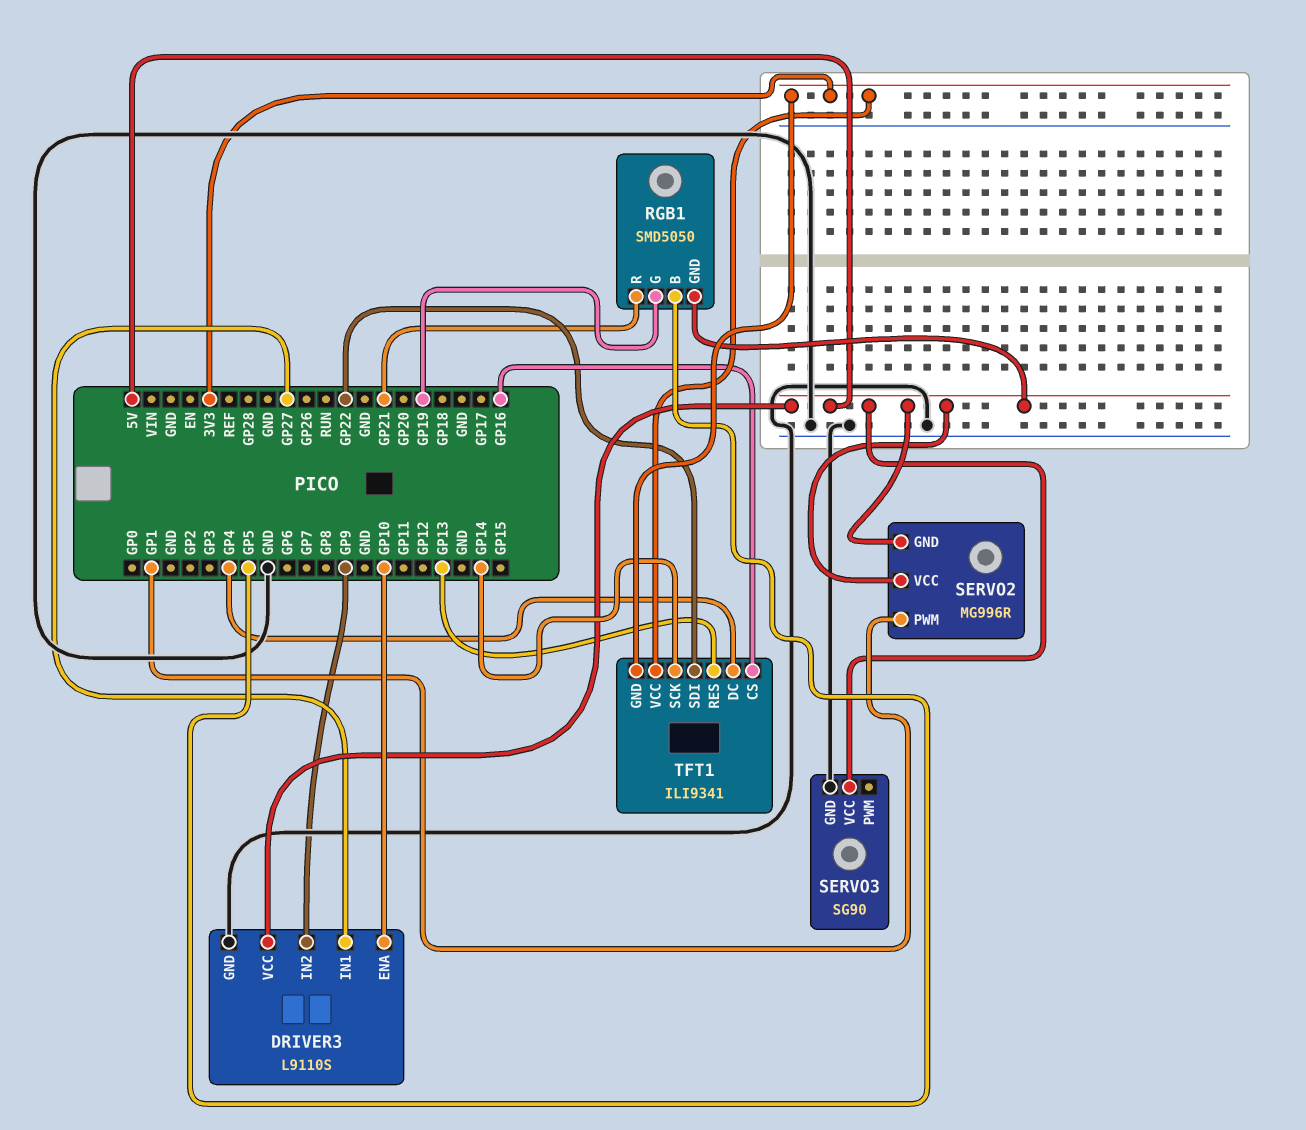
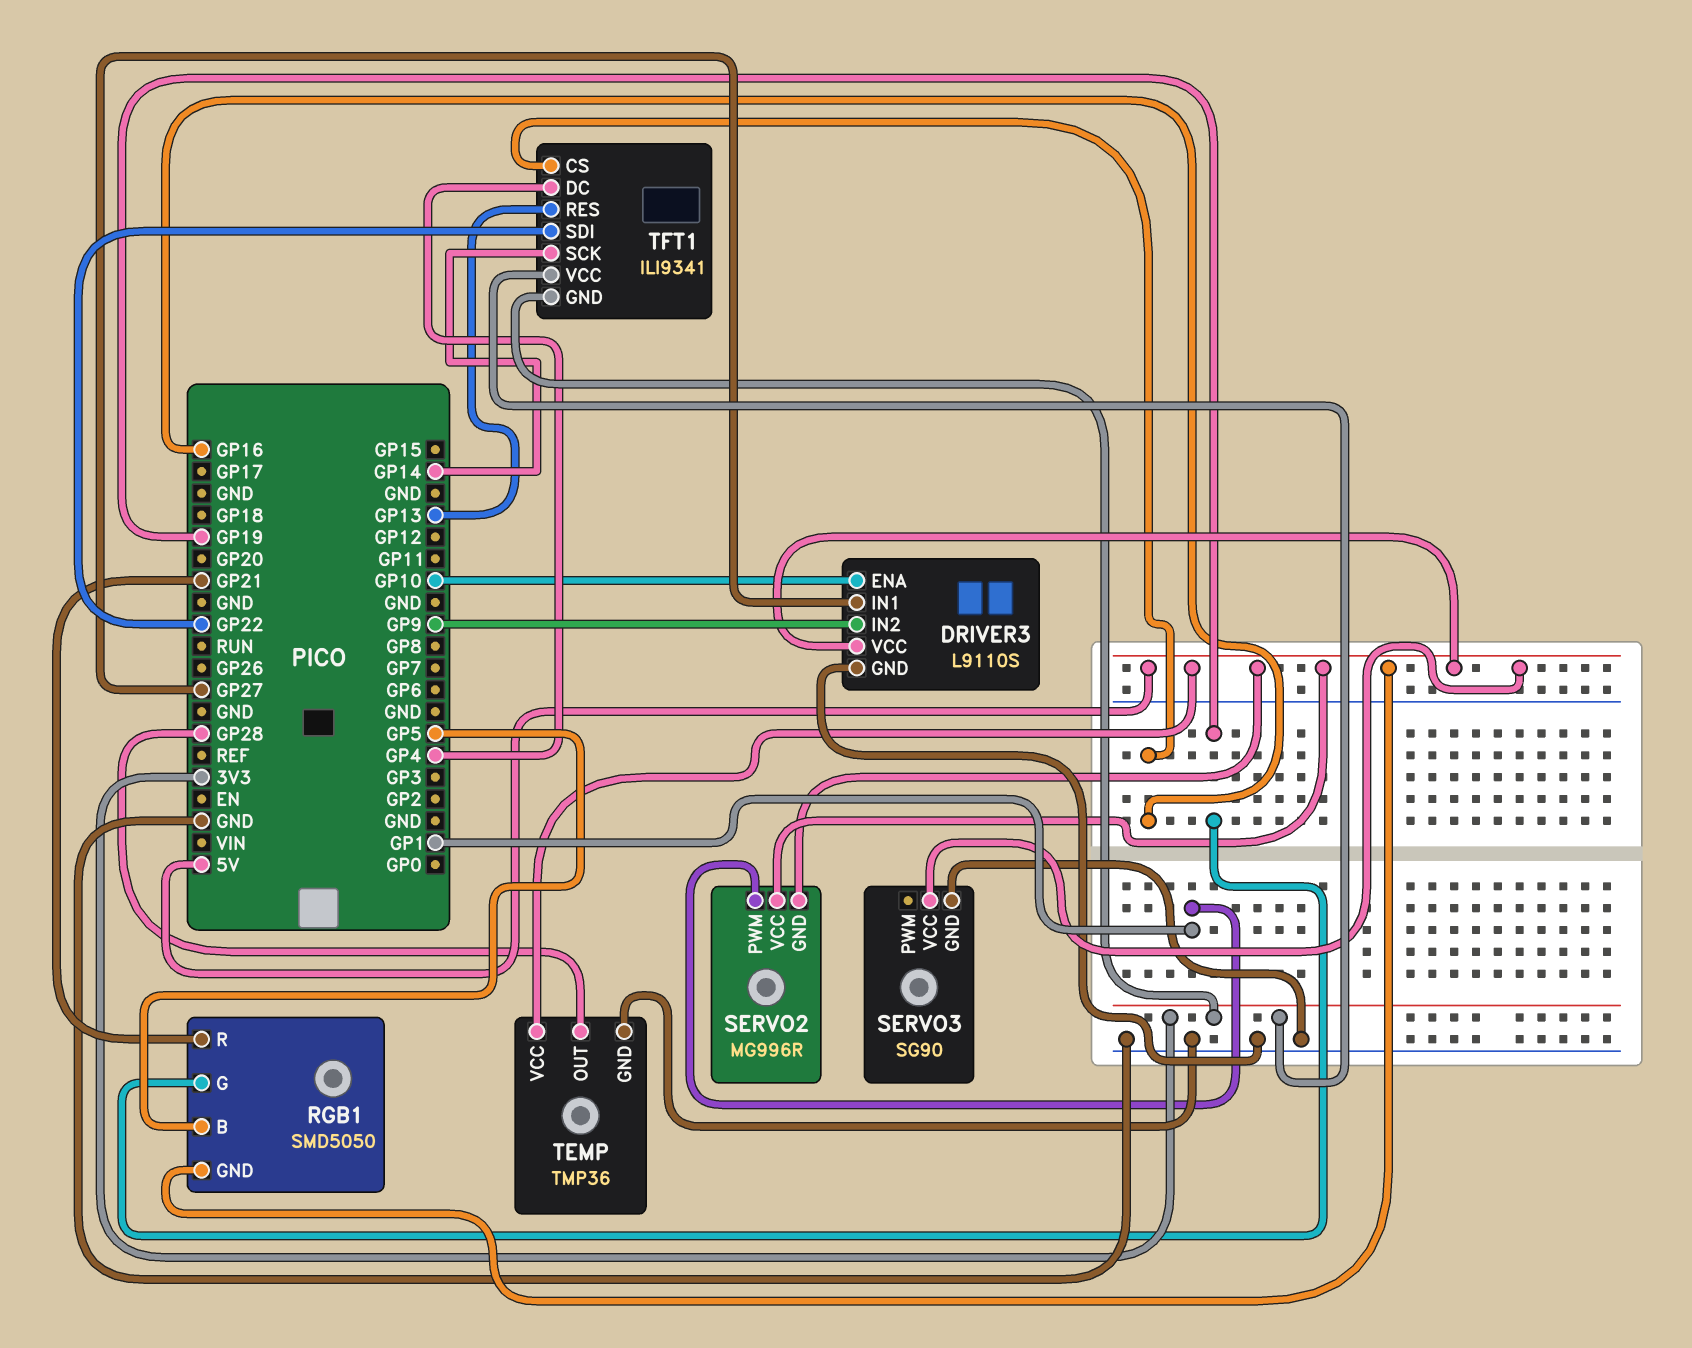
TEMP: none -> TMP36
TEMP pin GND: none -> GND
TEMP pin OUT: none -> GP28
TEMP pin VCC: none -> 5V

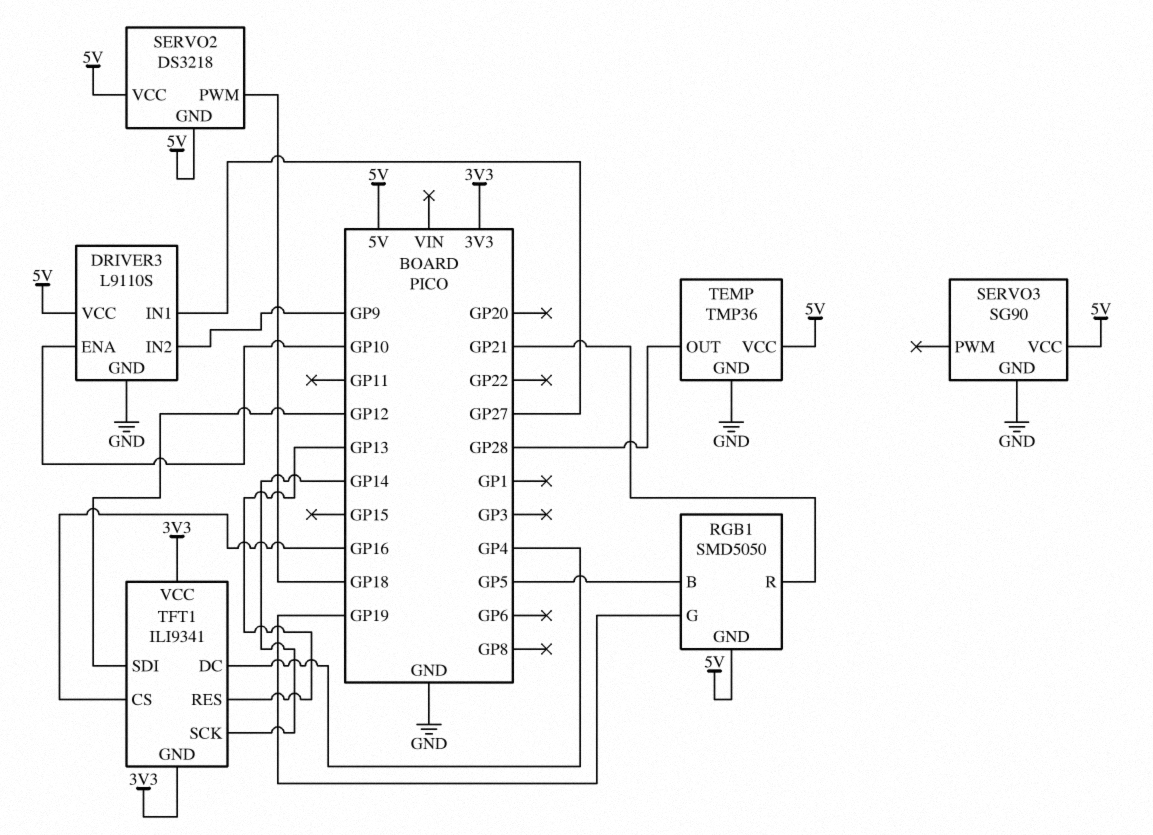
SERVO2: MG996R -> DS3218
SERVO2 pin PWM: GP1 -> GP18
TFT1 pin SDI: GP22 -> GP12

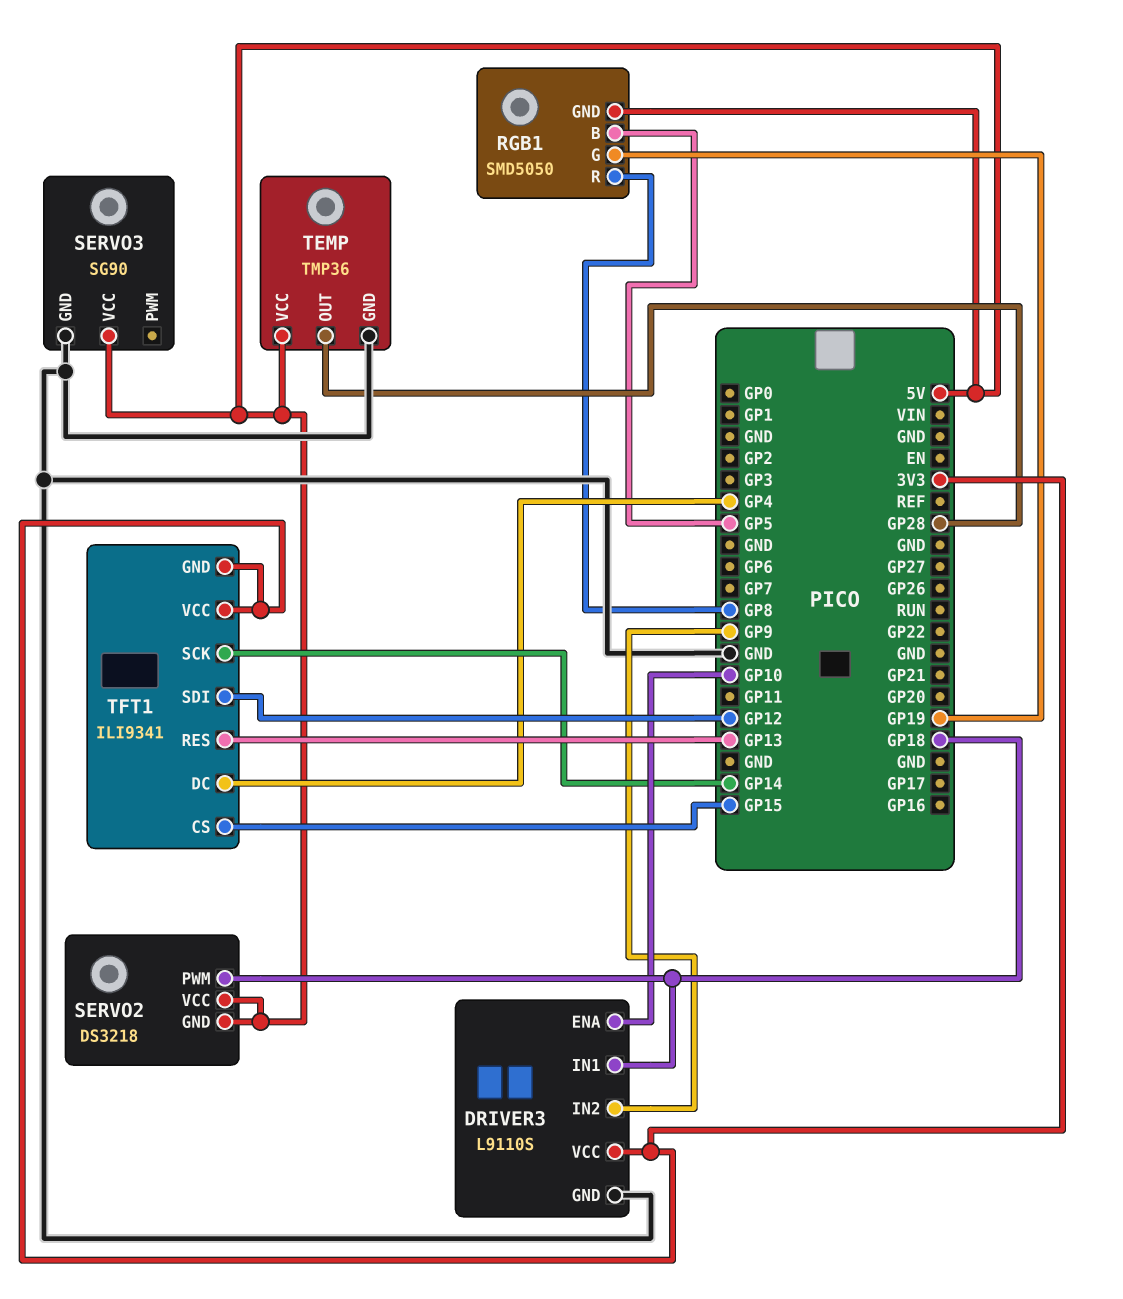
DRIVER3 pin IN1: GP27 -> GP18
DRIVER3 pin VCC: 5V -> 3V3
RGB1 pin R: GP21 -> GP8
TFT1 pin CS: GP16 -> GP15

